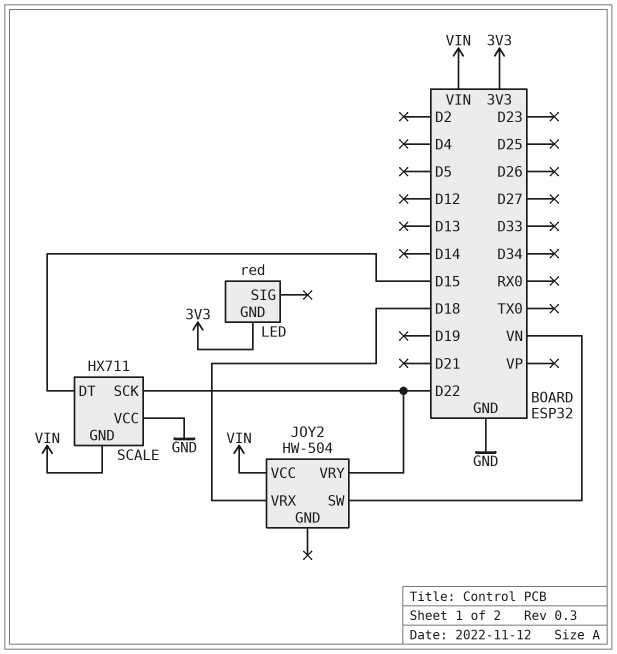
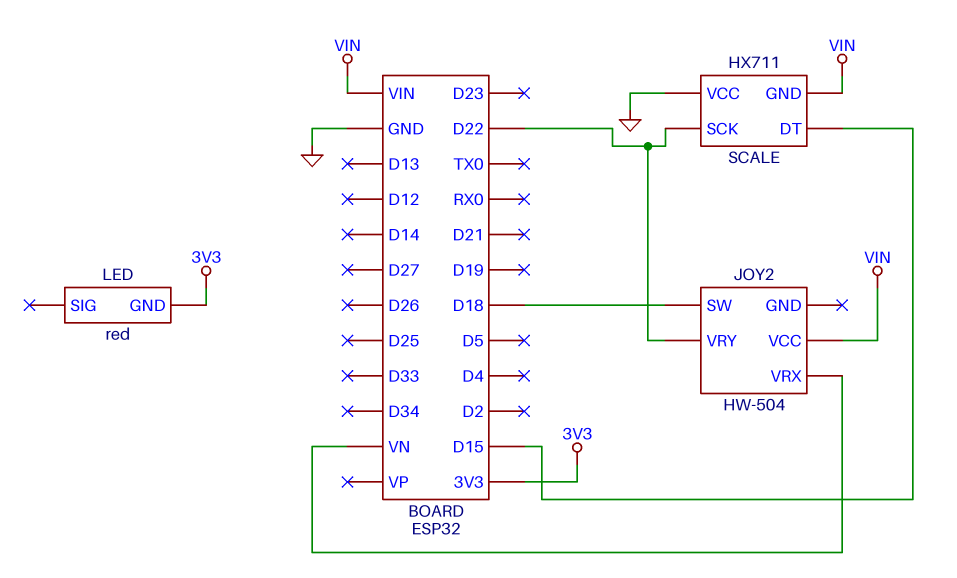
JOY2 pin SW: VN -> D18
JOY2 pin VRX: D18 -> VN

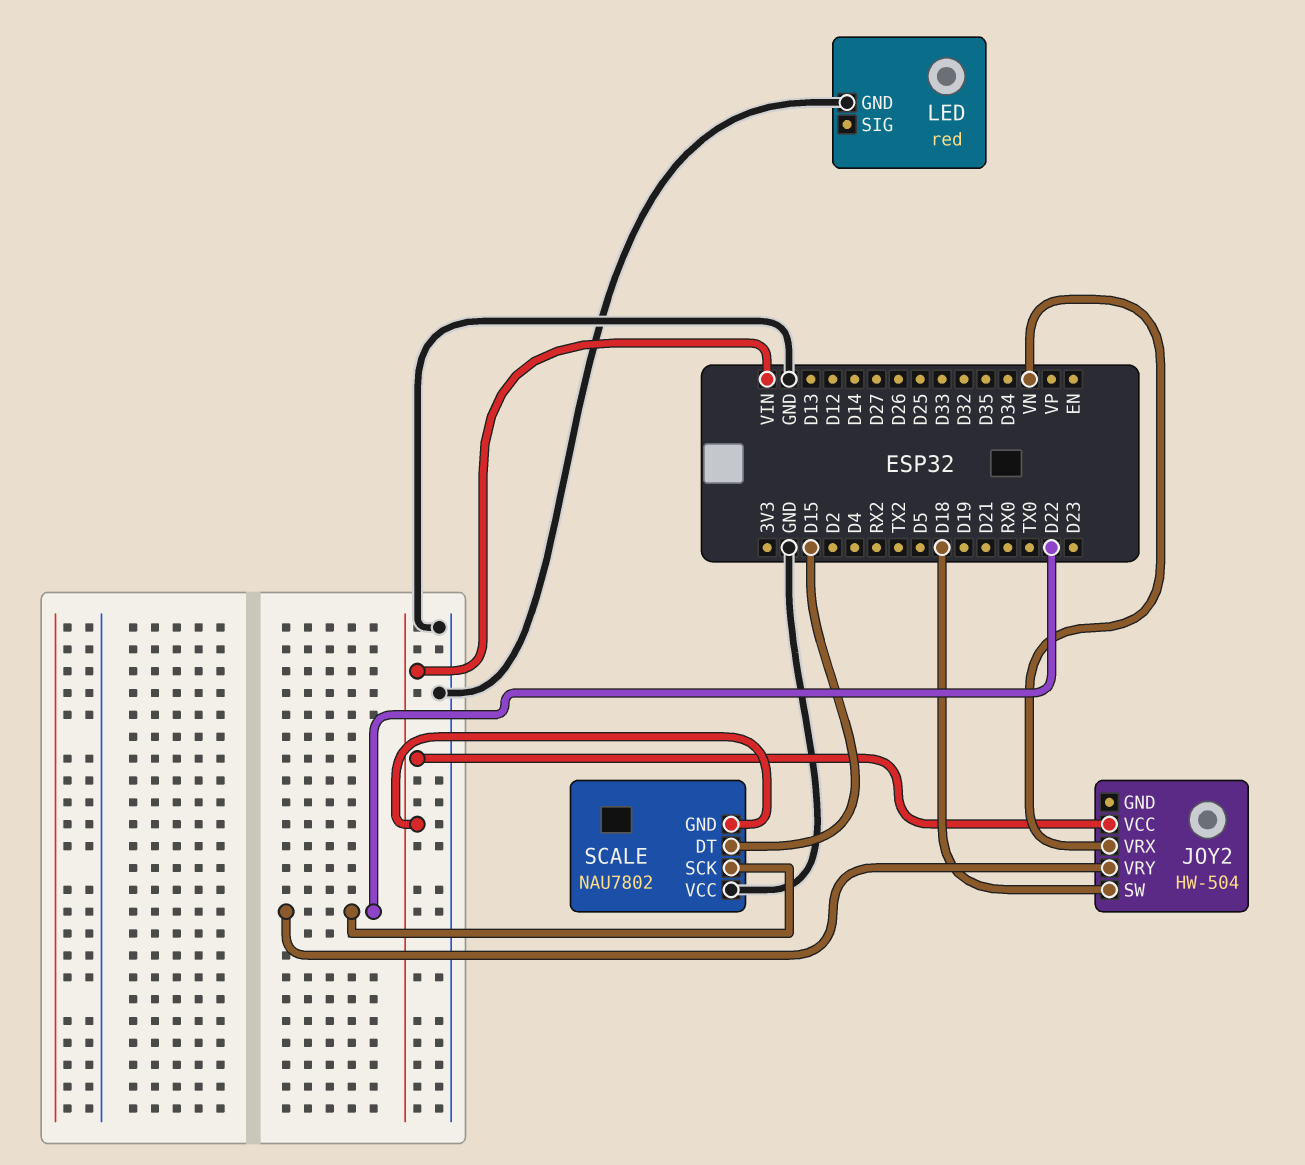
LED pin GND: 3V3 -> GND
SCALE: HX711 -> NAU7802

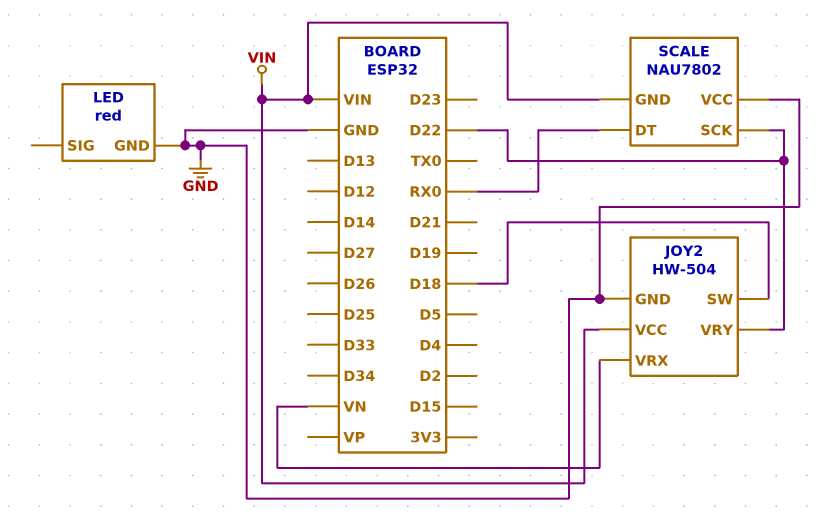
JOY2 pin GND: none -> GND
SCALE pin DT: D15 -> RX0

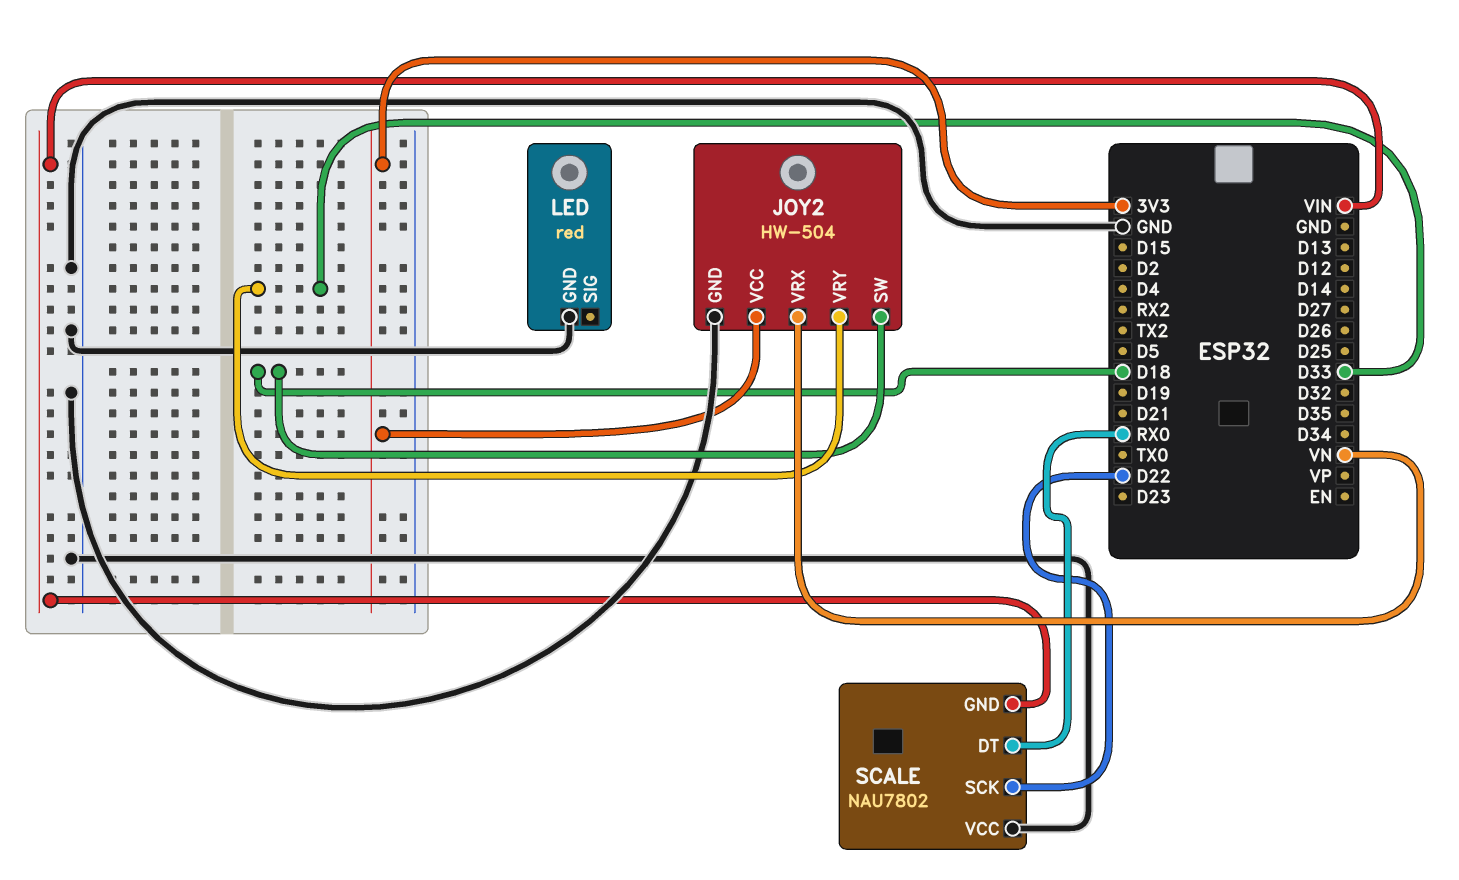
JOY2 pin VCC: VIN -> 3V3
JOY2 pin VRY: D22 -> D33

